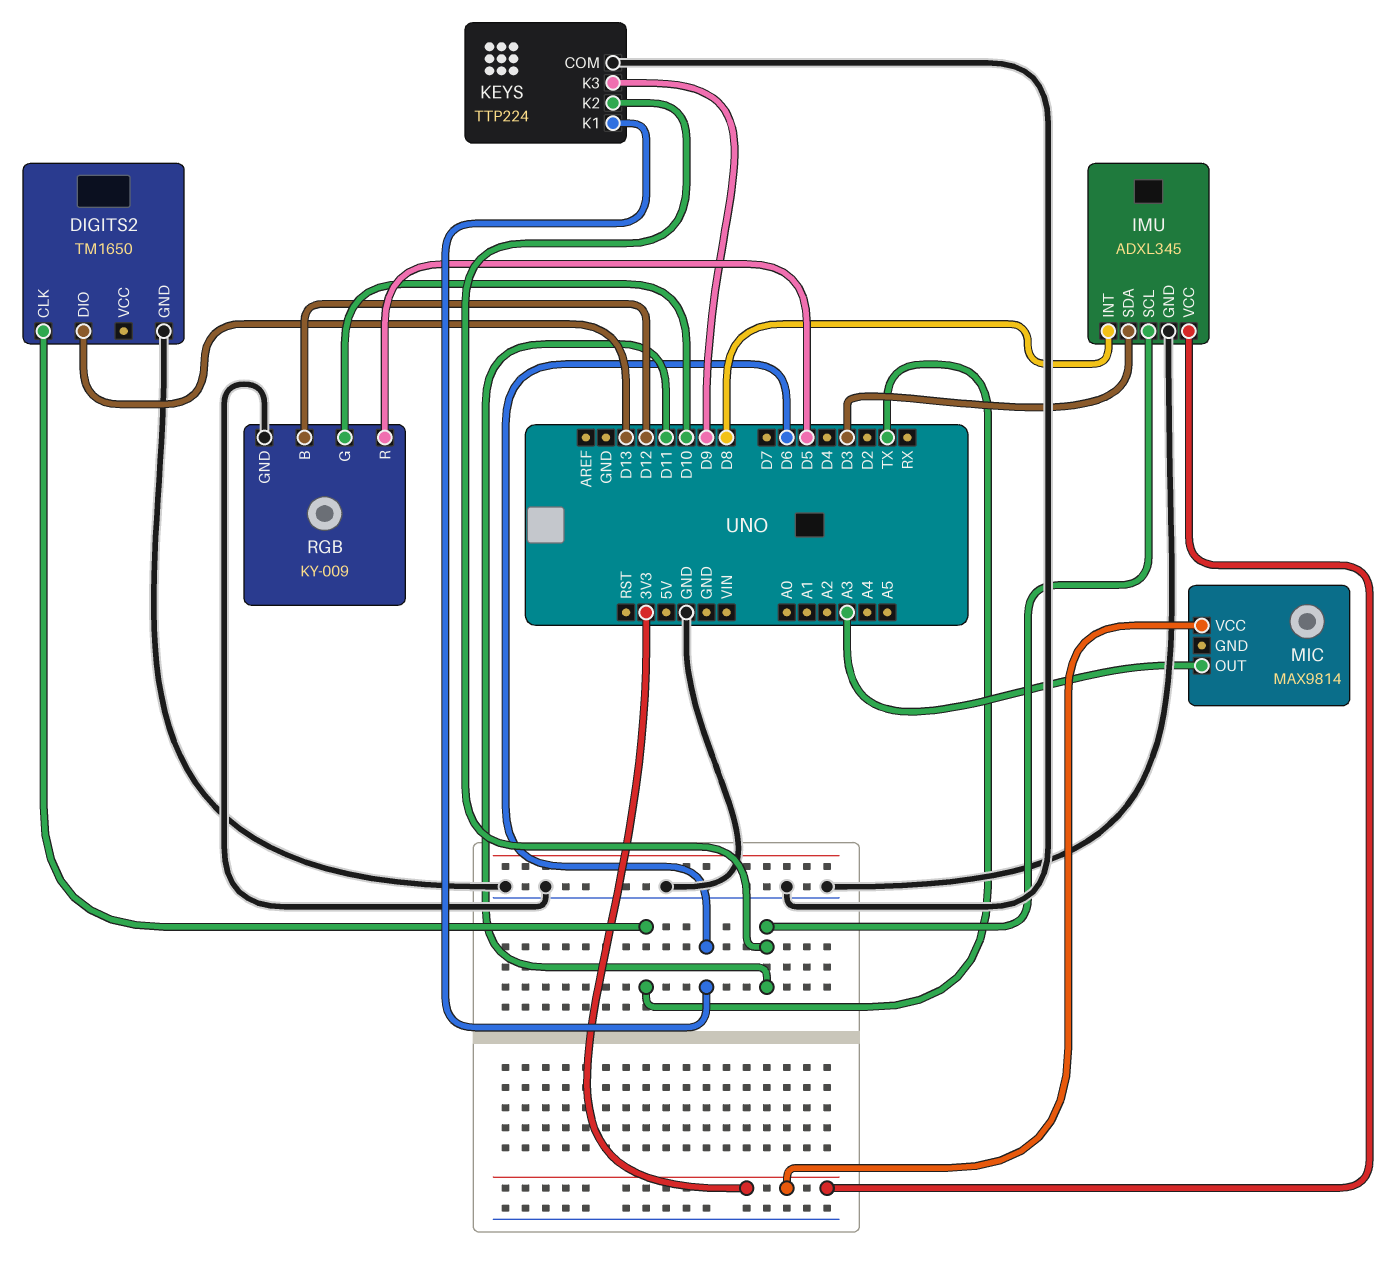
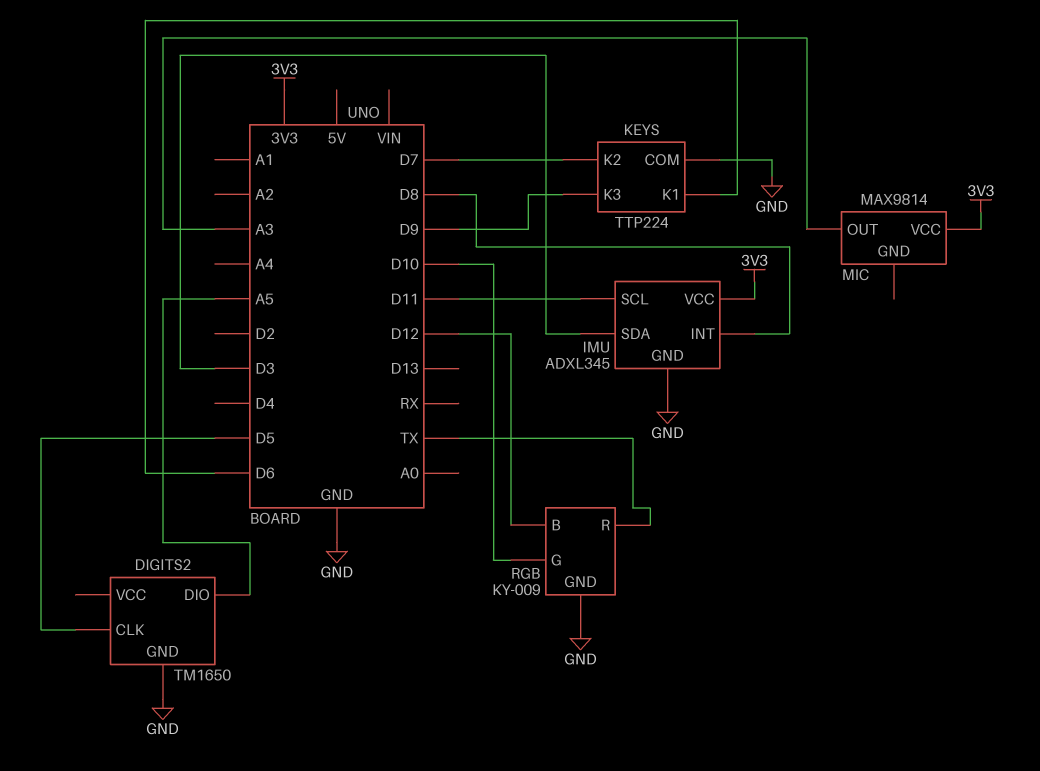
DIGITS2 pin CLK: TX -> D5
DIGITS2 pin DIO: D13 -> A5
KEYS pin K2: D11 -> D7
RGB pin R: D5 -> TX

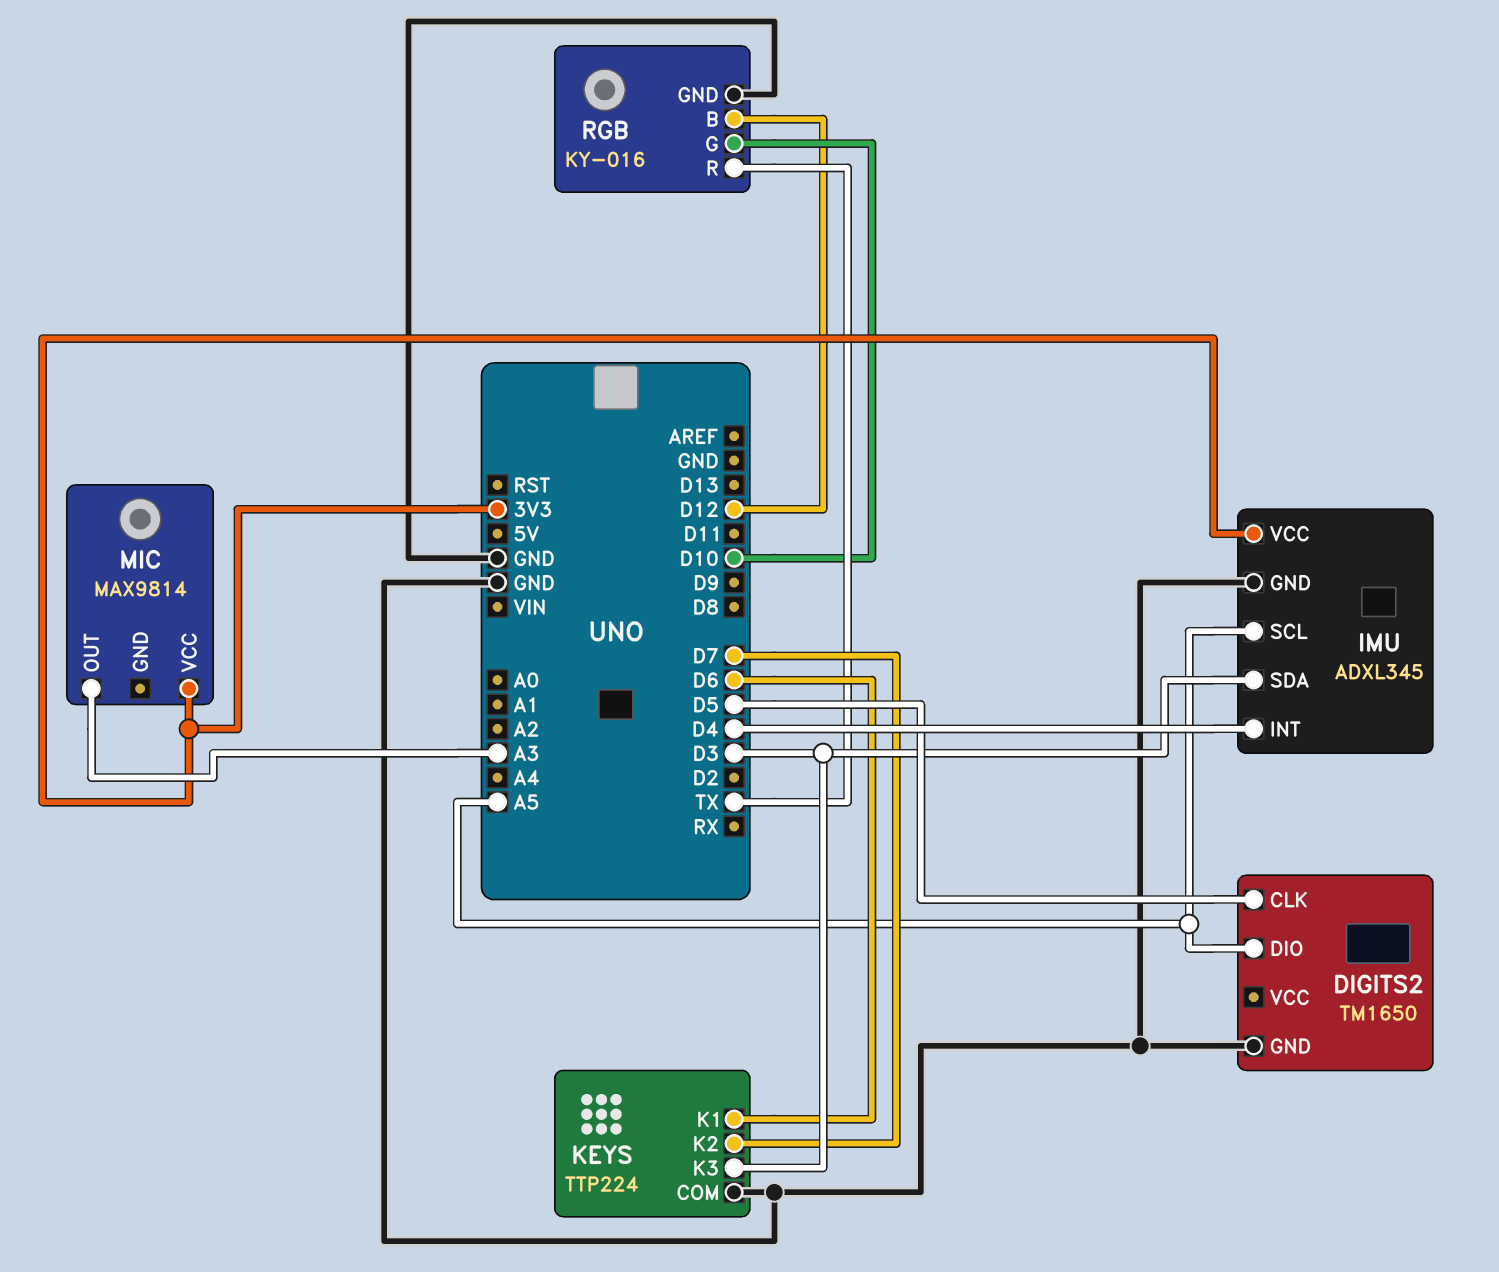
IMU pin INT: D8 -> D4
IMU pin SCL: D11 -> A5
KEYS pin K3: D9 -> D3
RGB: KY-009 -> KY-016

